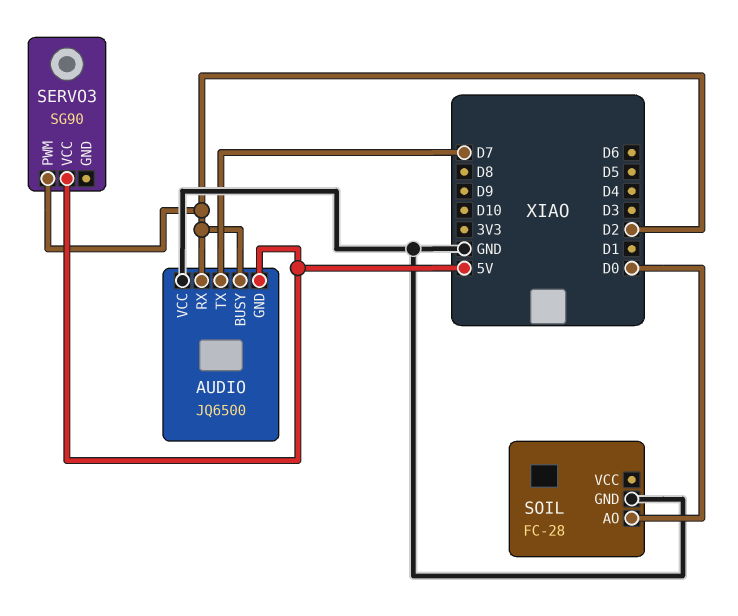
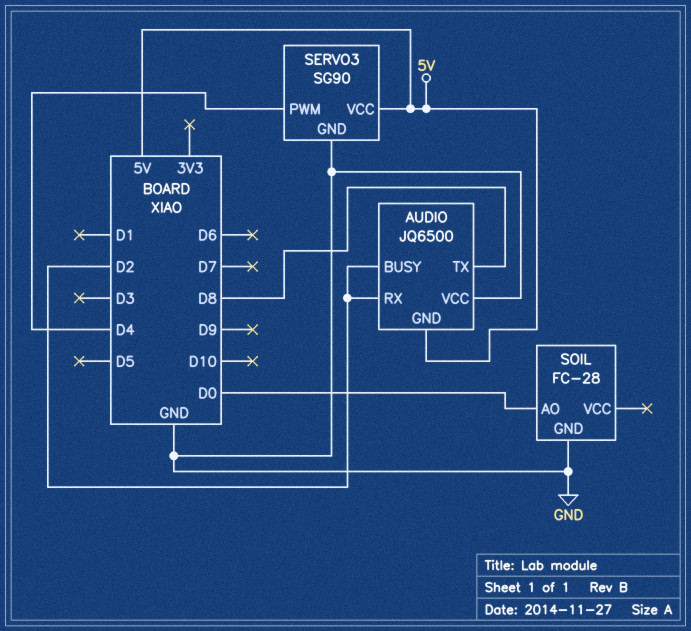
AUDIO pin TX: D7 -> D8
SERVO3 pin GND: none -> GND
SERVO3 pin PWM: D2 -> D4

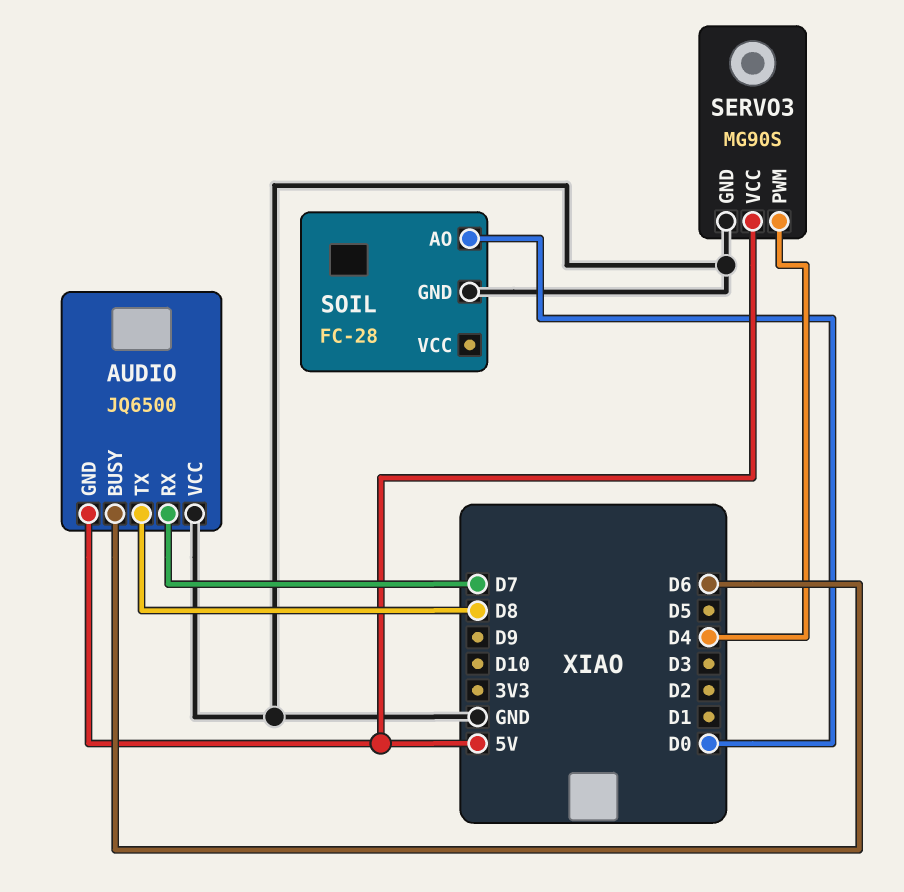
AUDIO pin BUSY: D2 -> D6
AUDIO pin RX: D2 -> D7
SERVO3: SG90 -> MG90S

